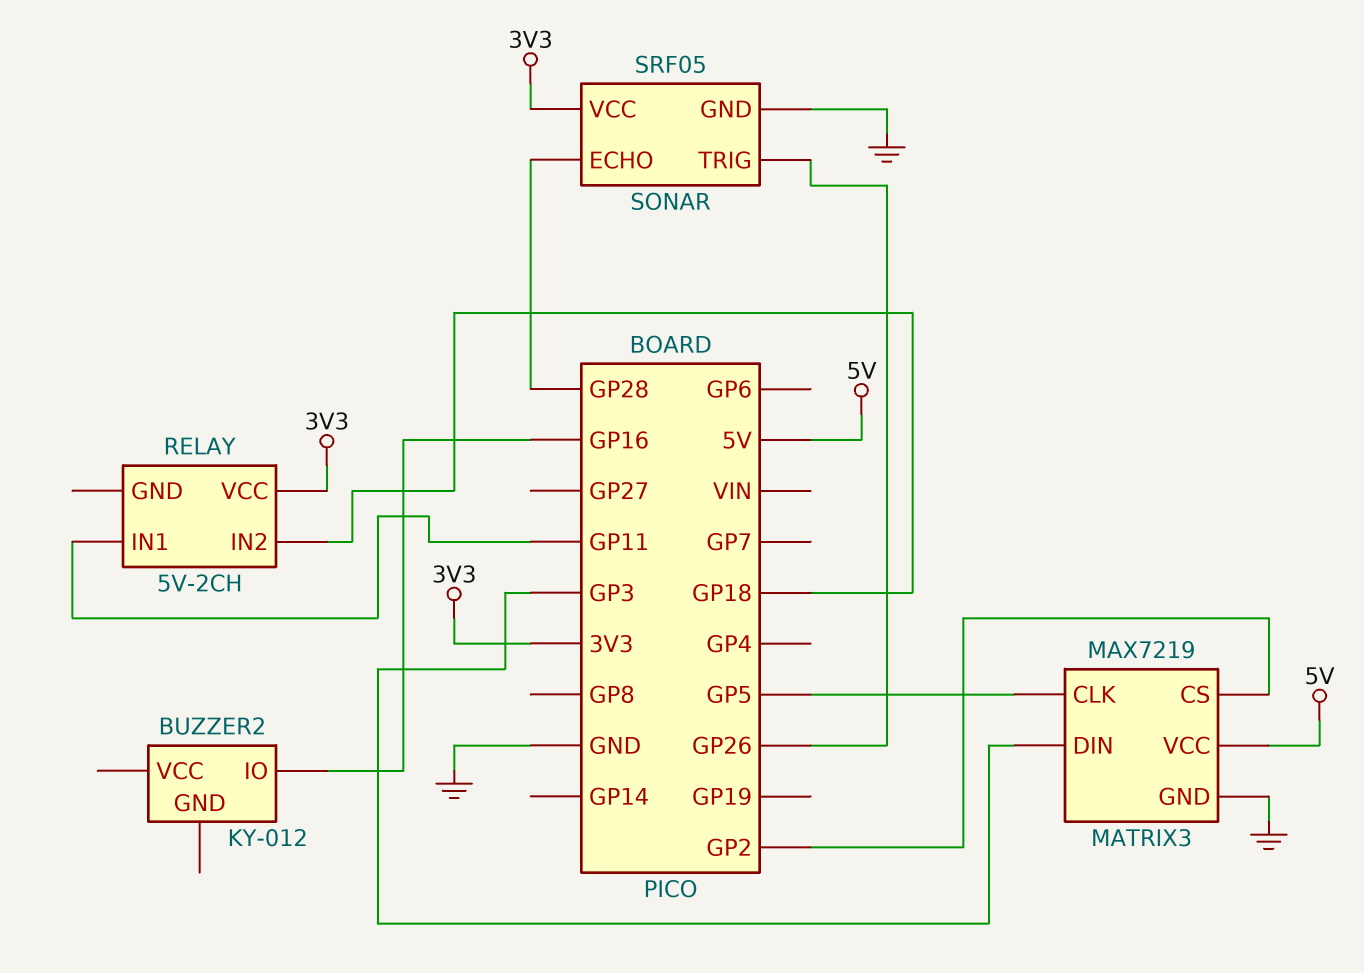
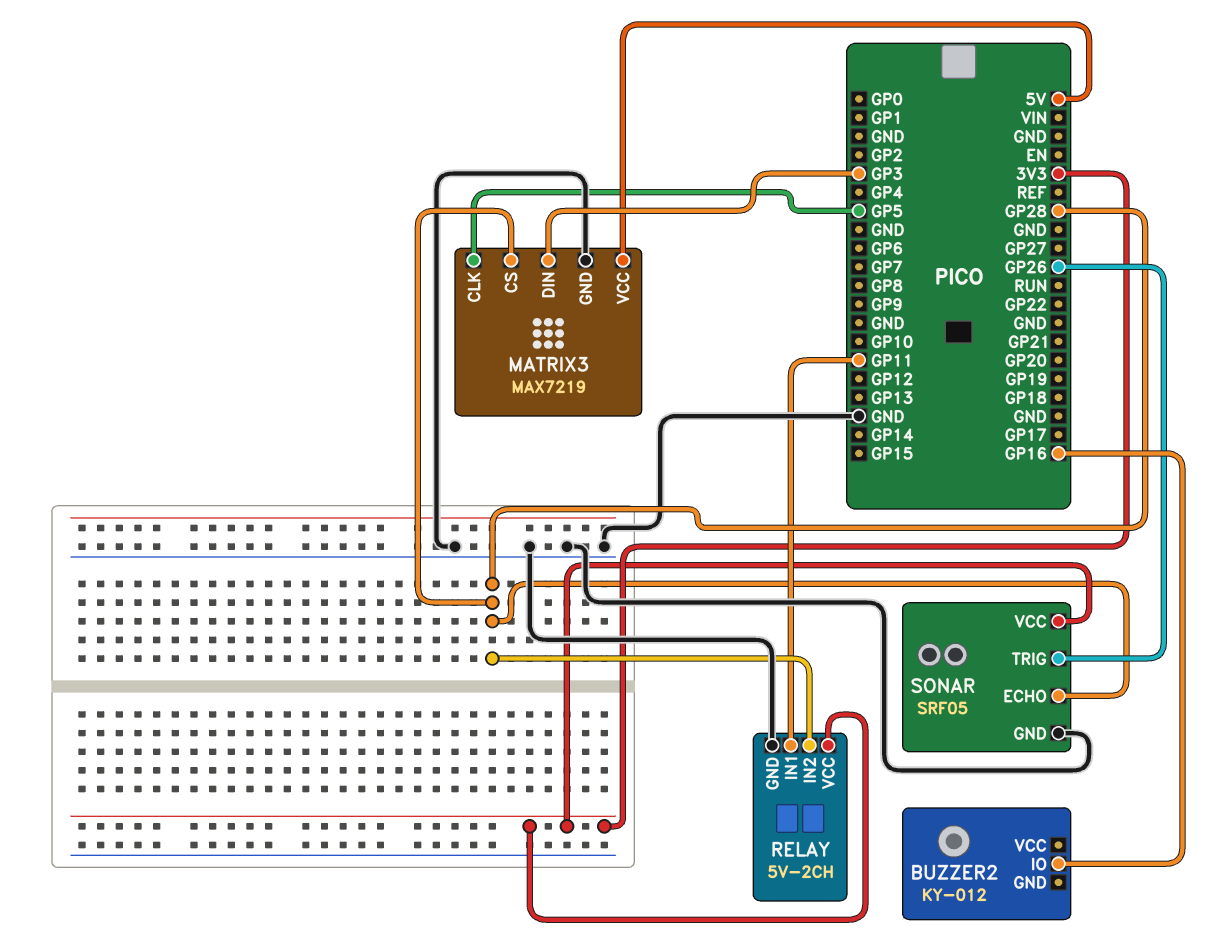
MATRIX3 pin CS: GP2 -> GP28
RELAY pin GND: none -> GND
RELAY pin IN2: GP18 -> GP28

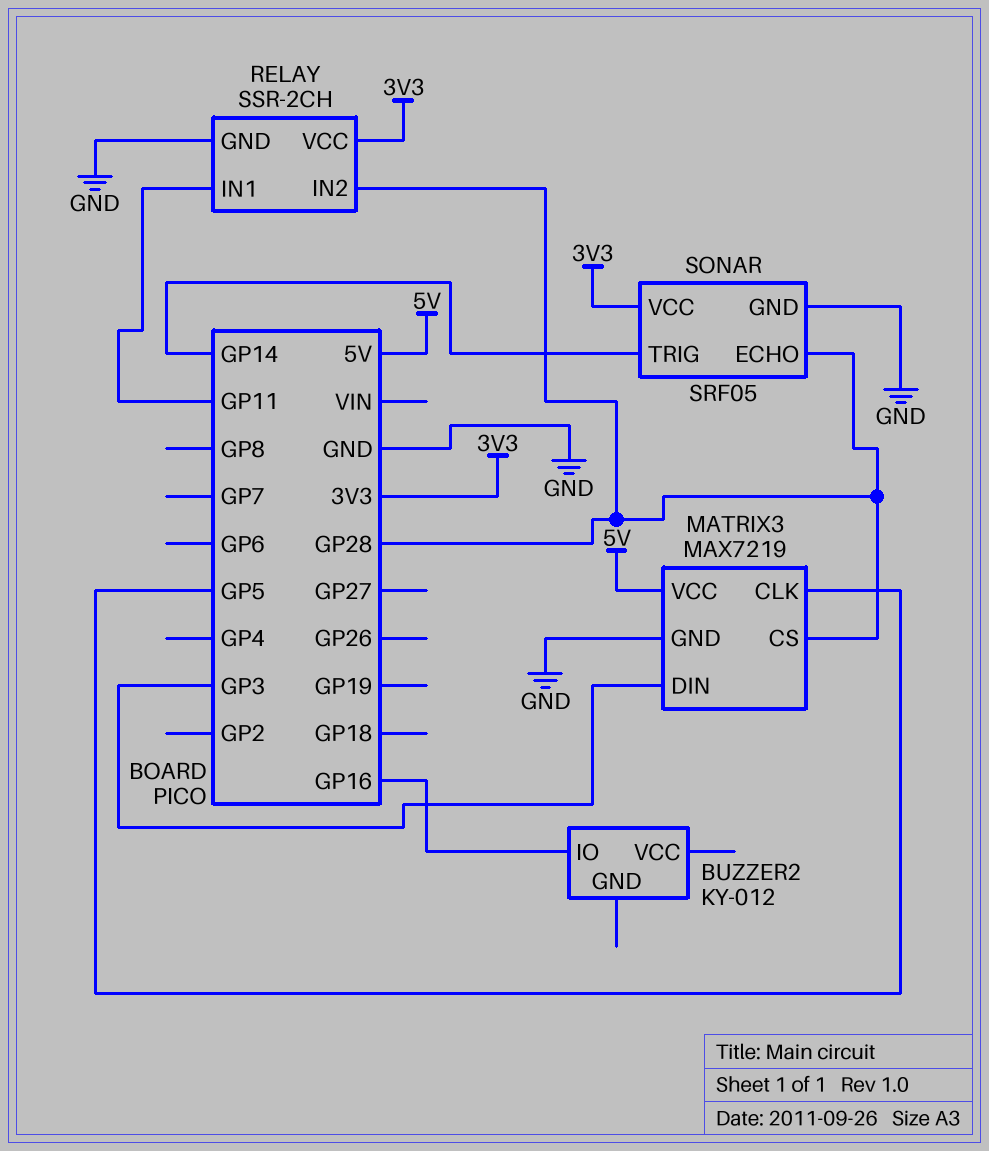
RELAY: 5V-2CH -> SSR-2CH
SONAR pin TRIG: GP26 -> GP14

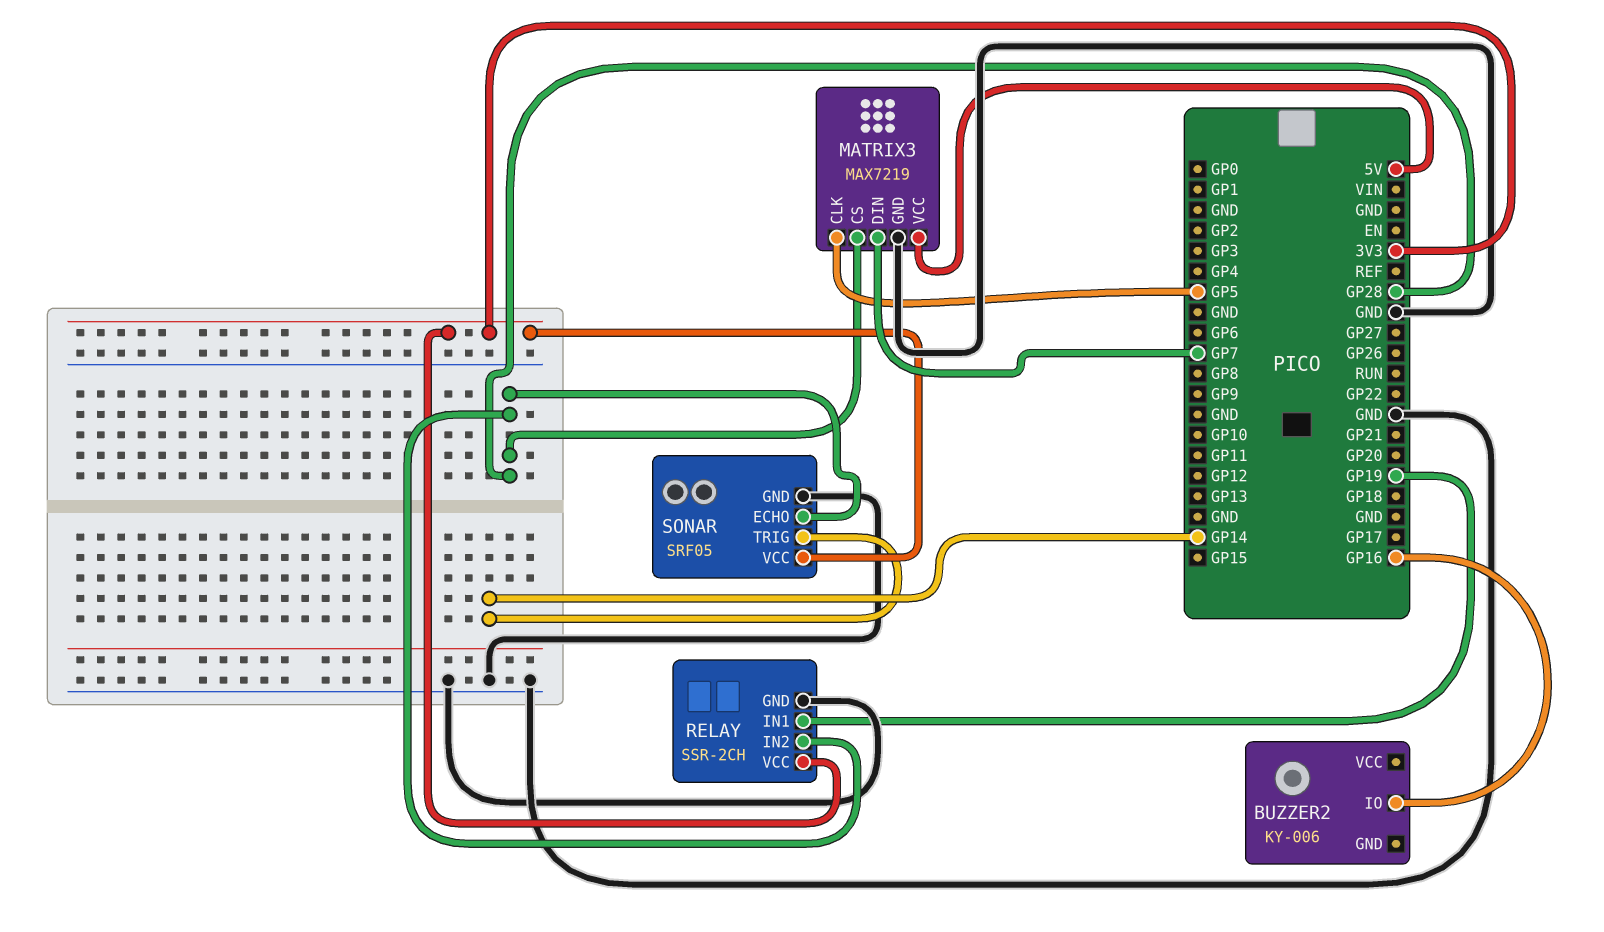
BUZZER2: KY-012 -> KY-006
MATRIX3 pin DIN: GP3 -> GP7
RELAY pin IN1: GP11 -> GP19

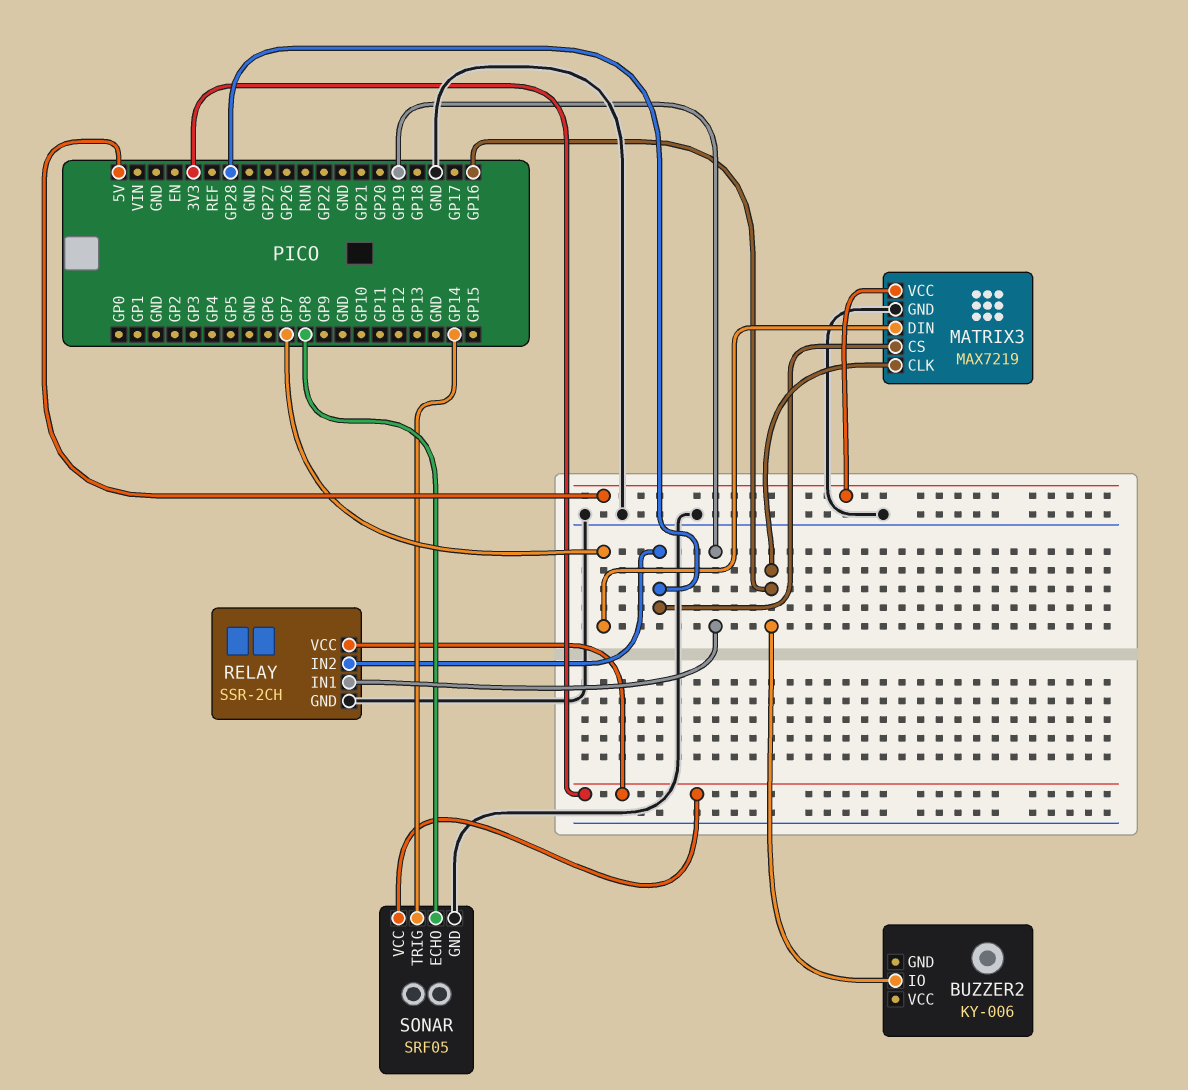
MATRIX3 pin CLK: GP5 -> GP16
SONAR pin ECHO: GP28 -> GP8

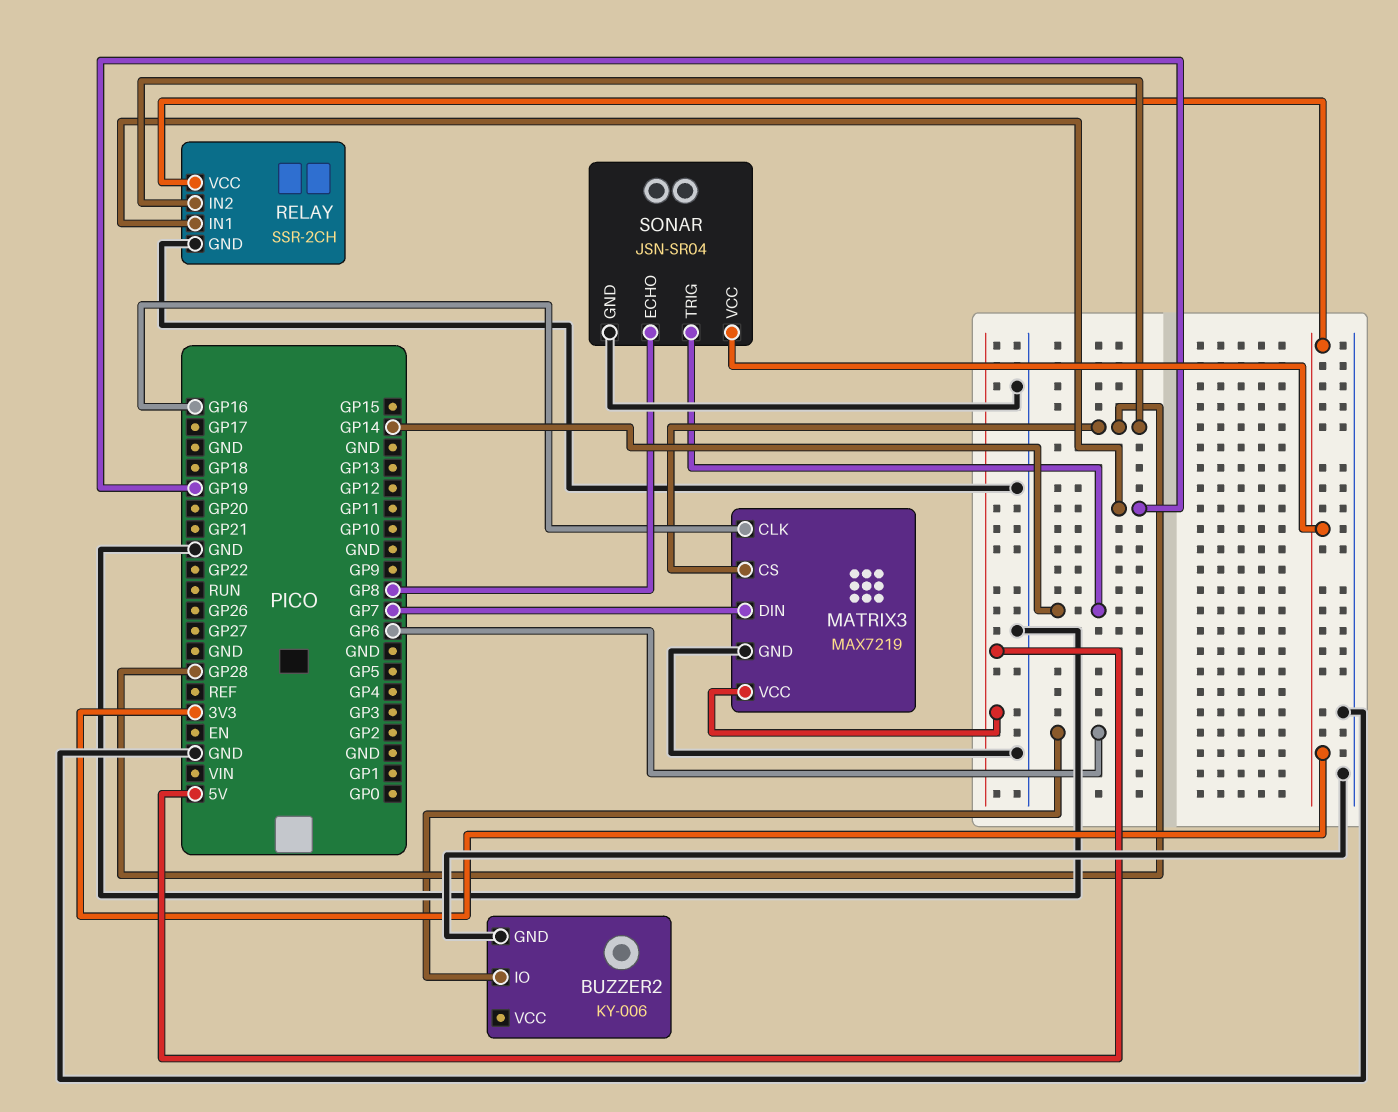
BUZZER2 pin GND: none -> GND
BUZZER2 pin IO: GP16 -> GP6
SONAR: SRF05 -> JSN-SR04

